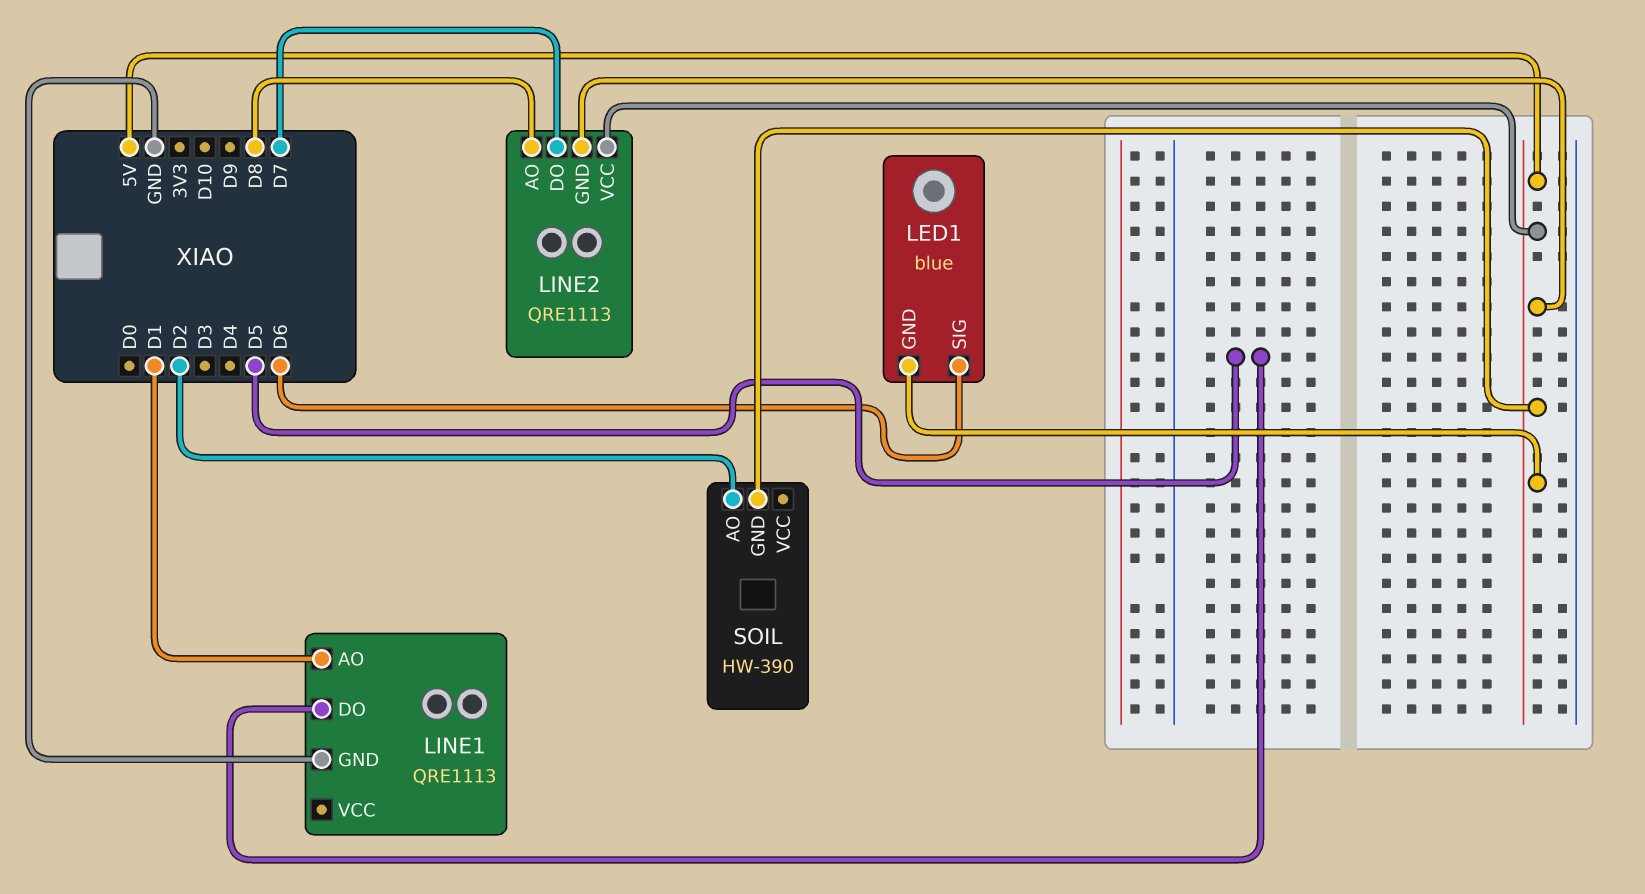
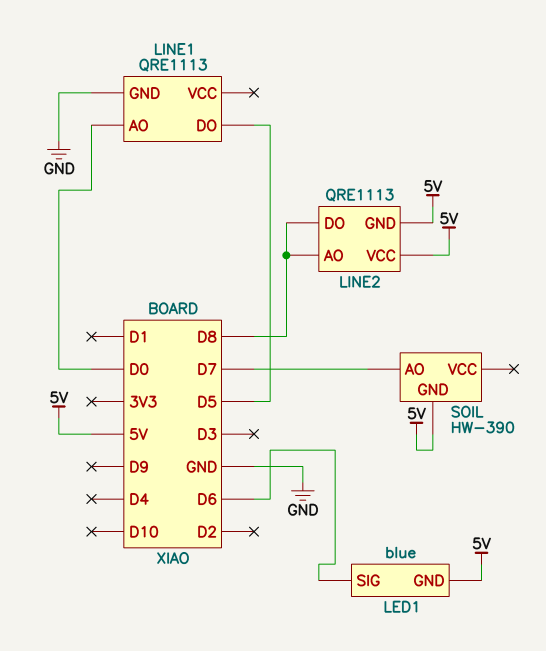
LINE1 pin AO: D1 -> D0
LINE2 pin DO: D7 -> D8
SOIL pin AO: D2 -> D7

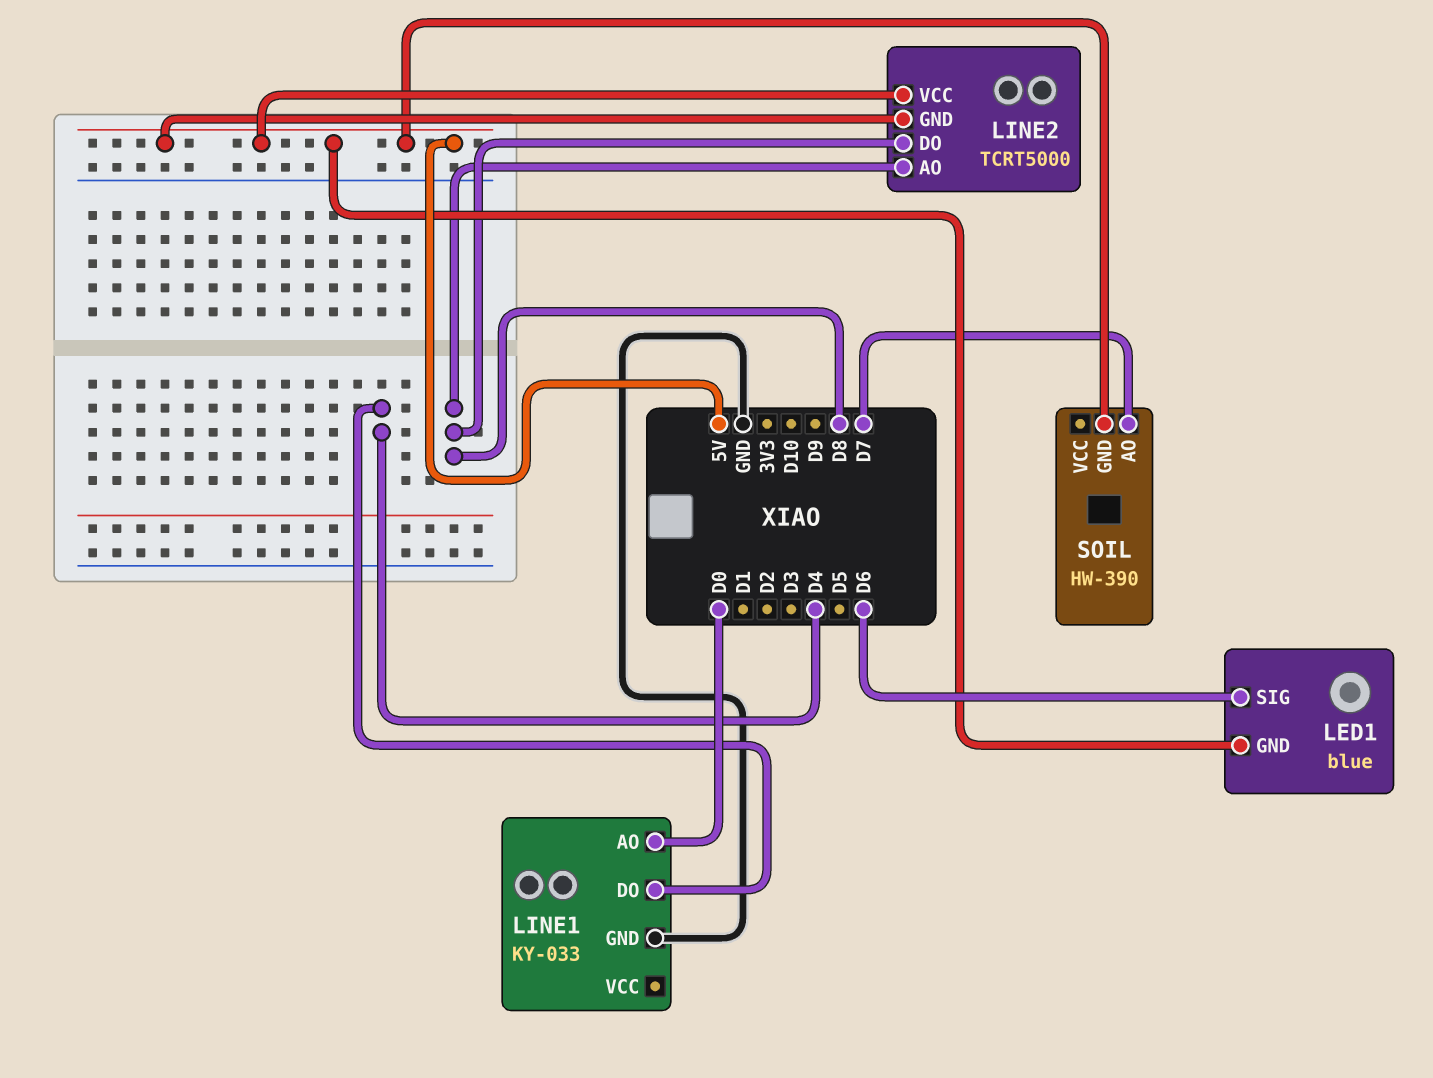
LINE1: QRE1113 -> KY-033
LINE1 pin DO: D5 -> D4
LINE2: QRE1113 -> TCRT5000

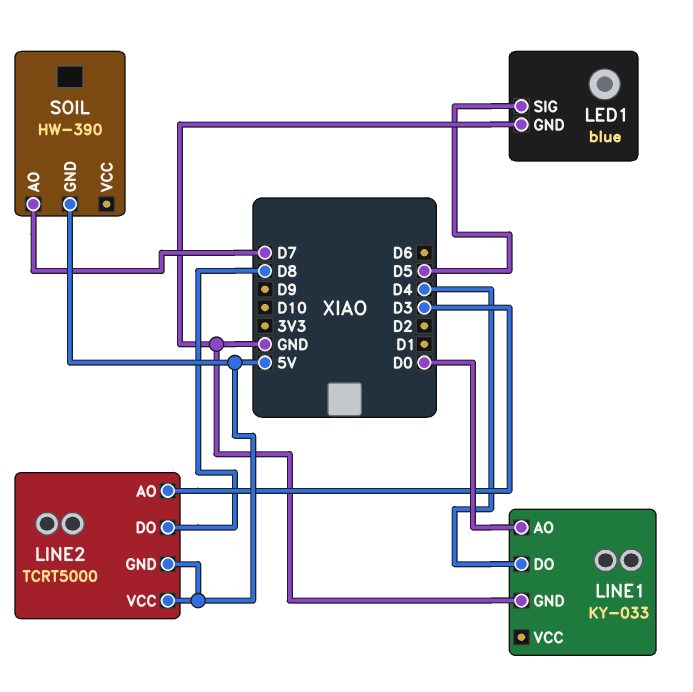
LED1 pin GND: 5V -> GND
LED1 pin SIG: D6 -> D5
LINE2 pin AO: D8 -> D3

